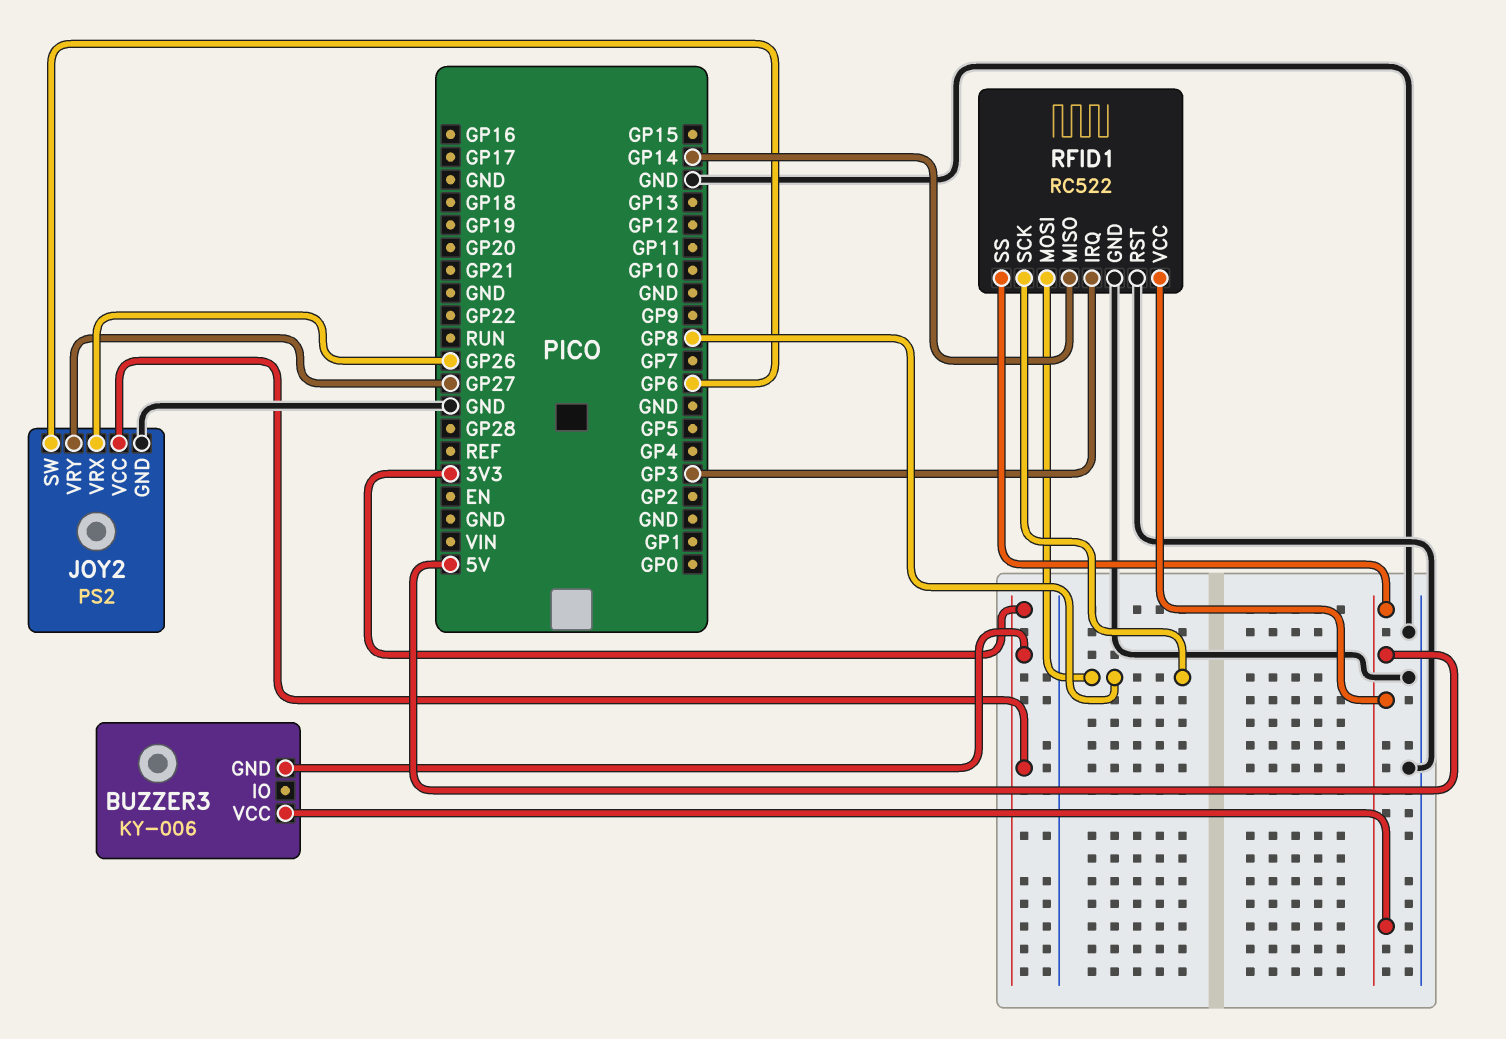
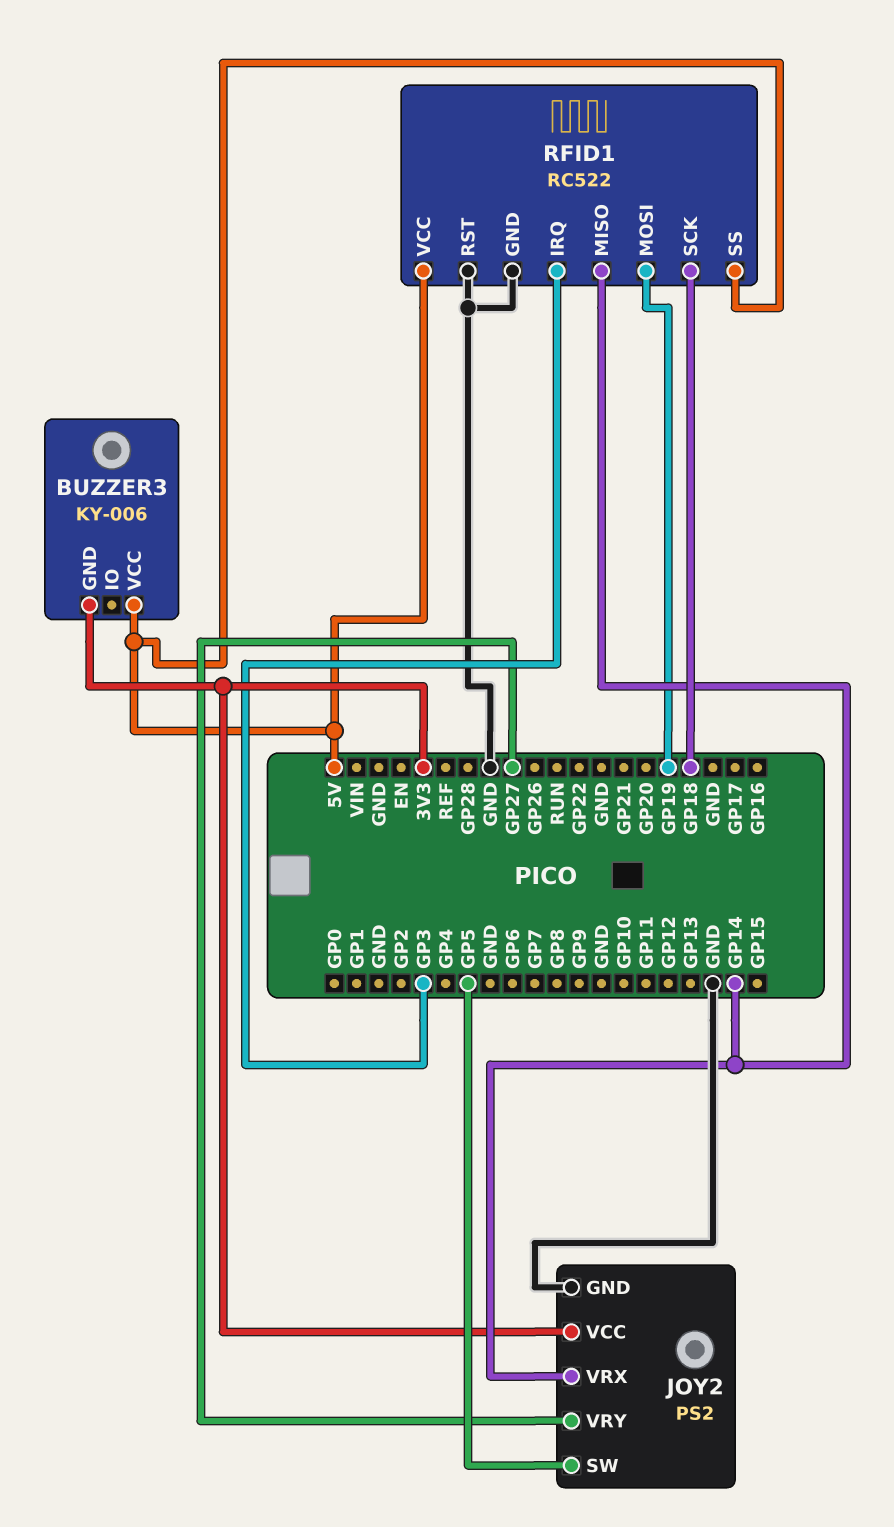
JOY2 pin SW: GP6 -> GP5
JOY2 pin VRX: GP26 -> GP14
RFID1 pin MOSI: GP8 -> GP19
RFID1 pin SCK: GP8 -> GP18

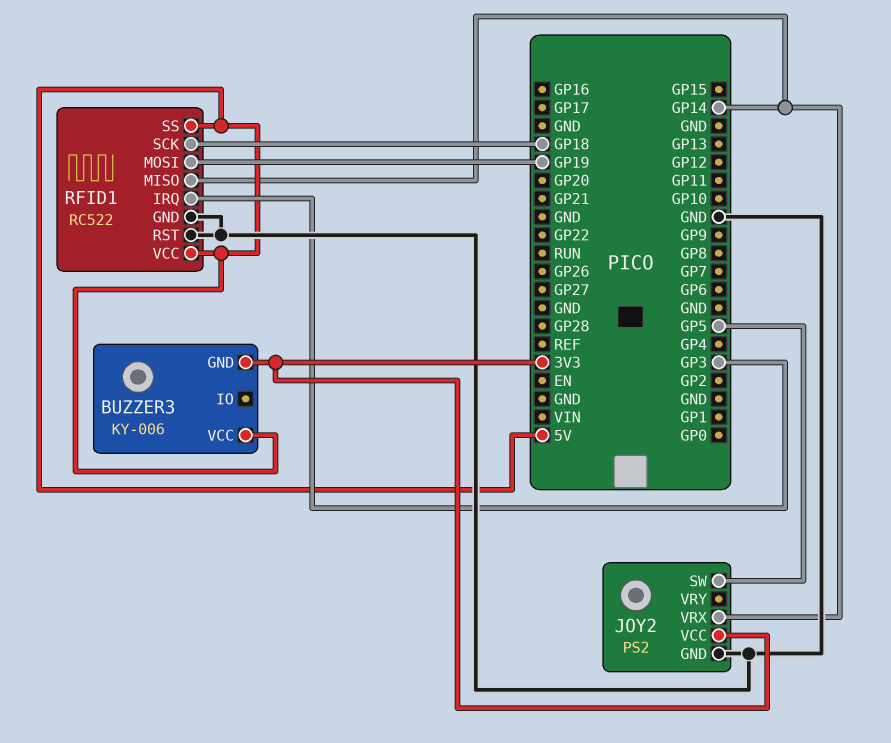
JOY2 pin VRY: GP27 -> none

